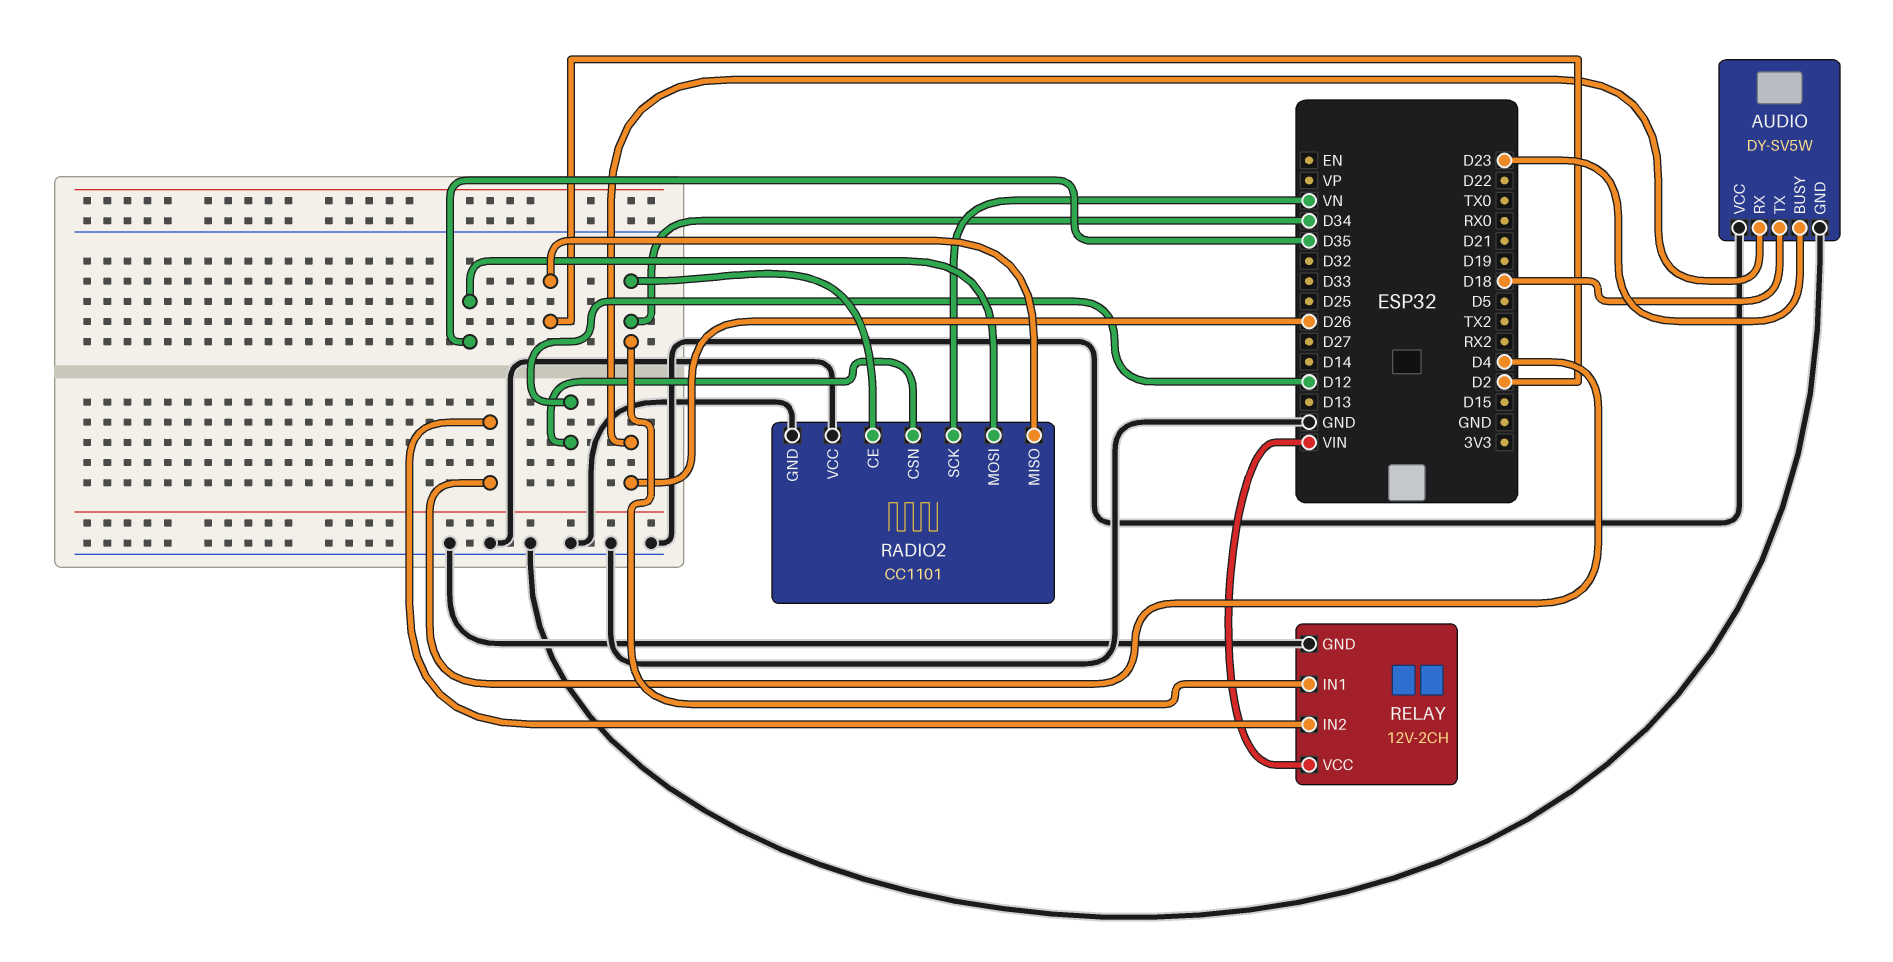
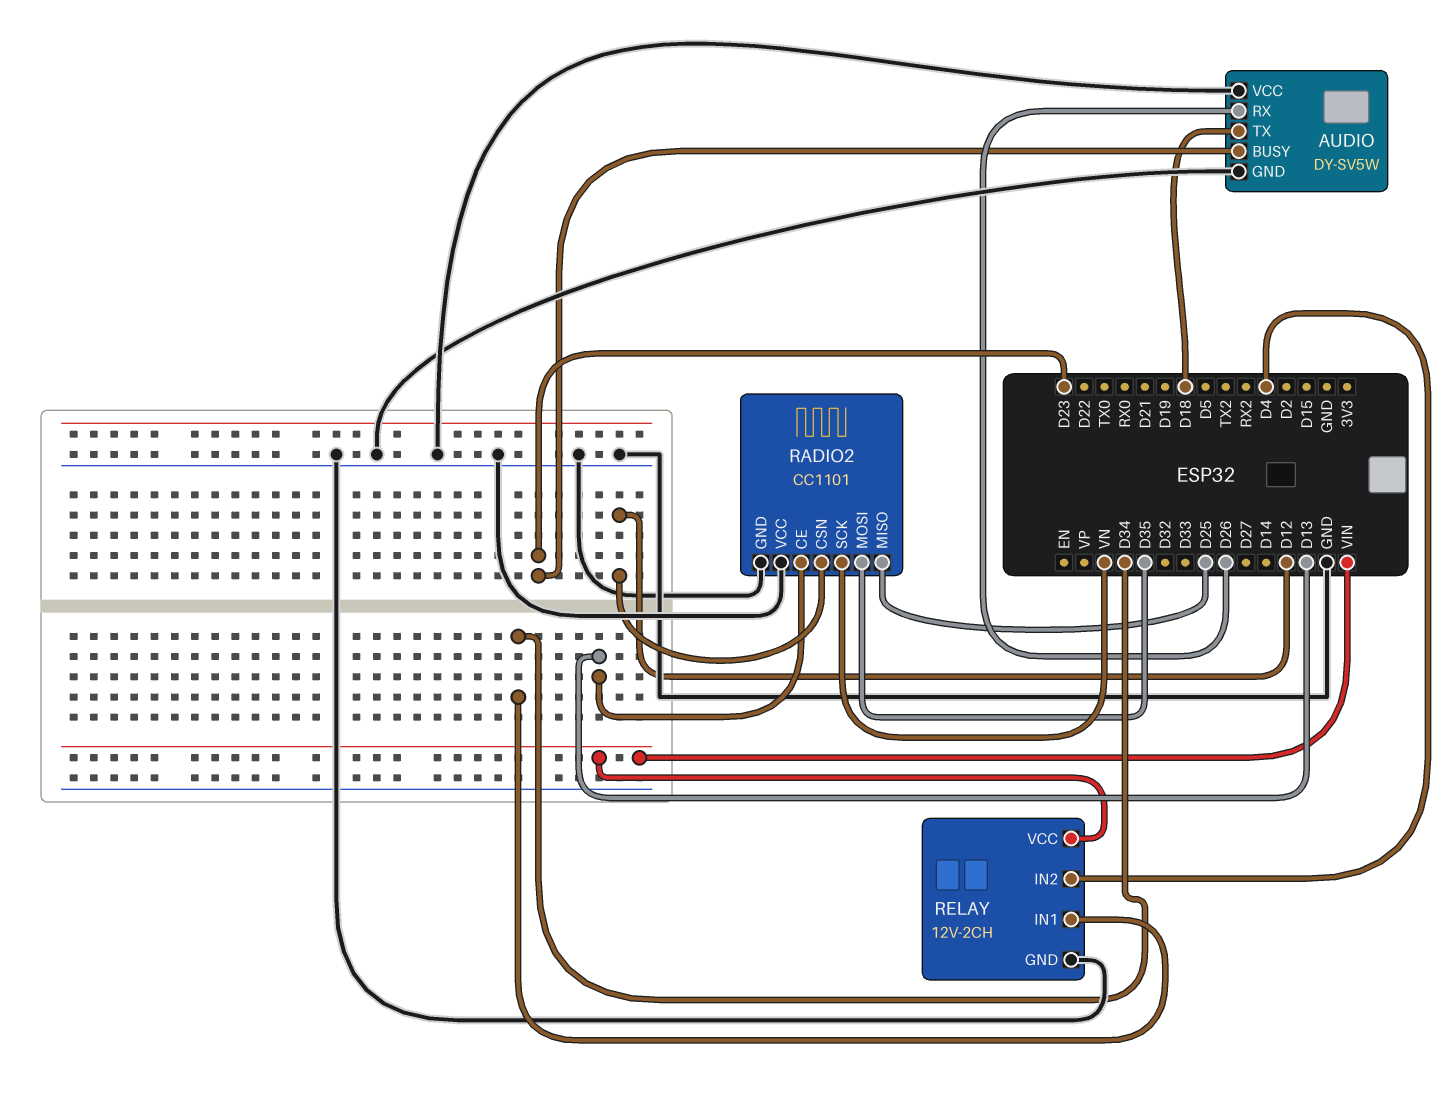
RADIO2 pin CE: D34 -> D13
RADIO2 pin MISO: D2 -> D25

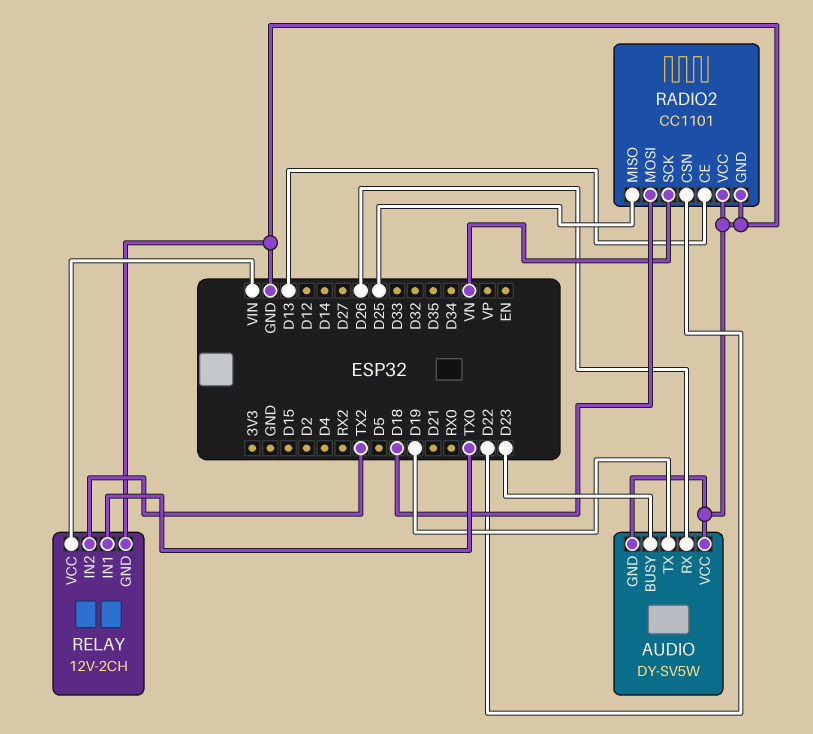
AUDIO pin TX: D18 -> D19
RADIO2 pin CSN: D12 -> D22
RADIO2 pin MOSI: D35 -> D18
RELAY pin IN1: D34 -> TX0
RELAY pin IN2: D4 -> TX2

